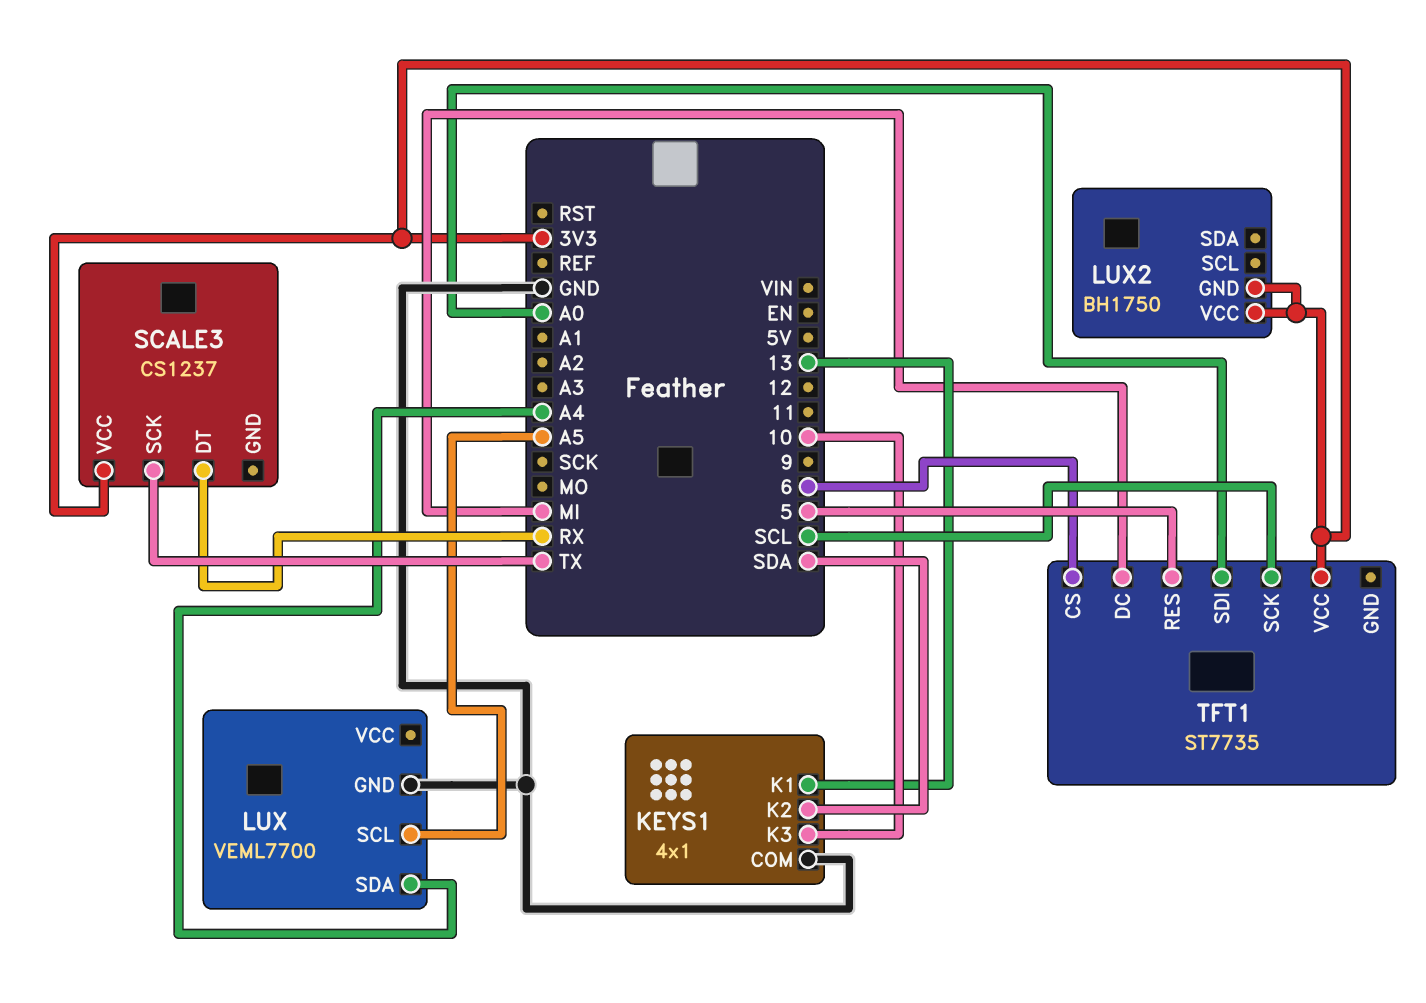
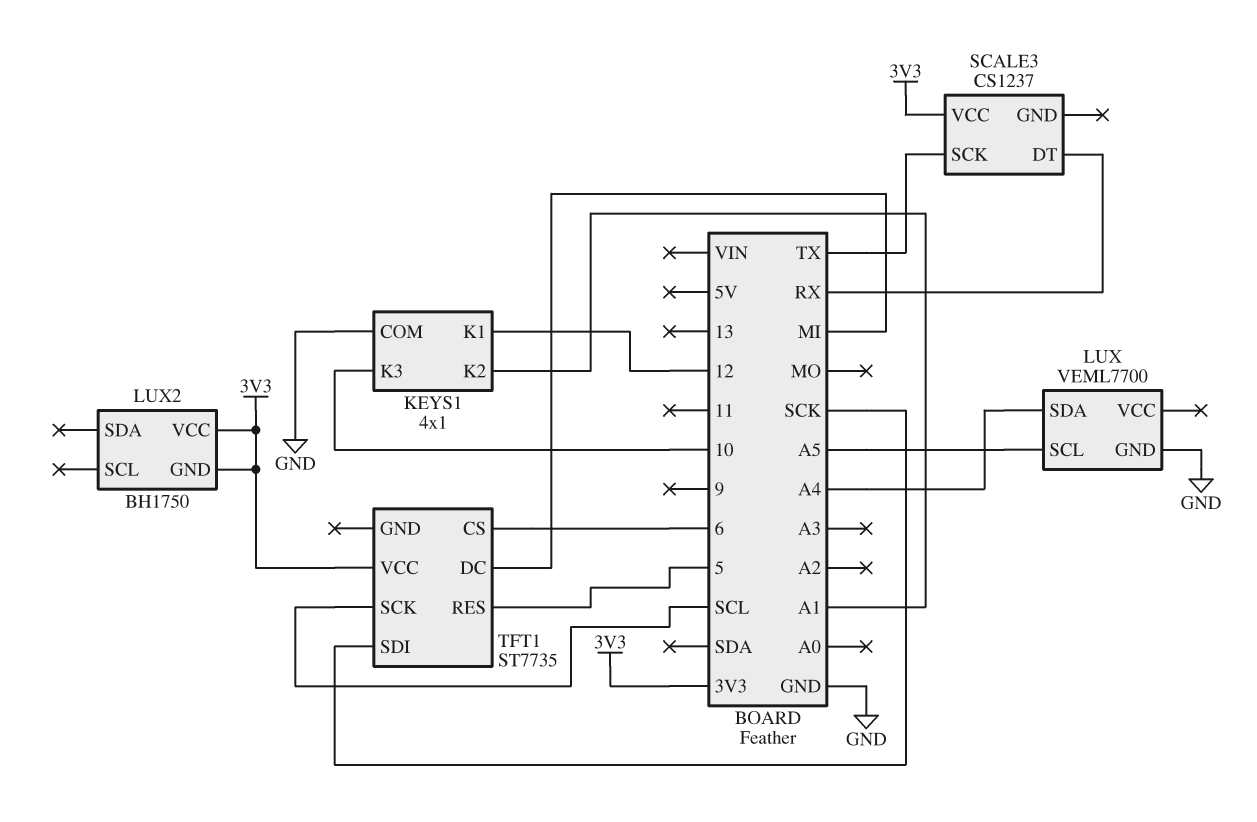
KEYS1 pin K1: 13 -> 12
KEYS1 pin K2: SDA -> A1
TFT1 pin SDI: A0 -> SCK

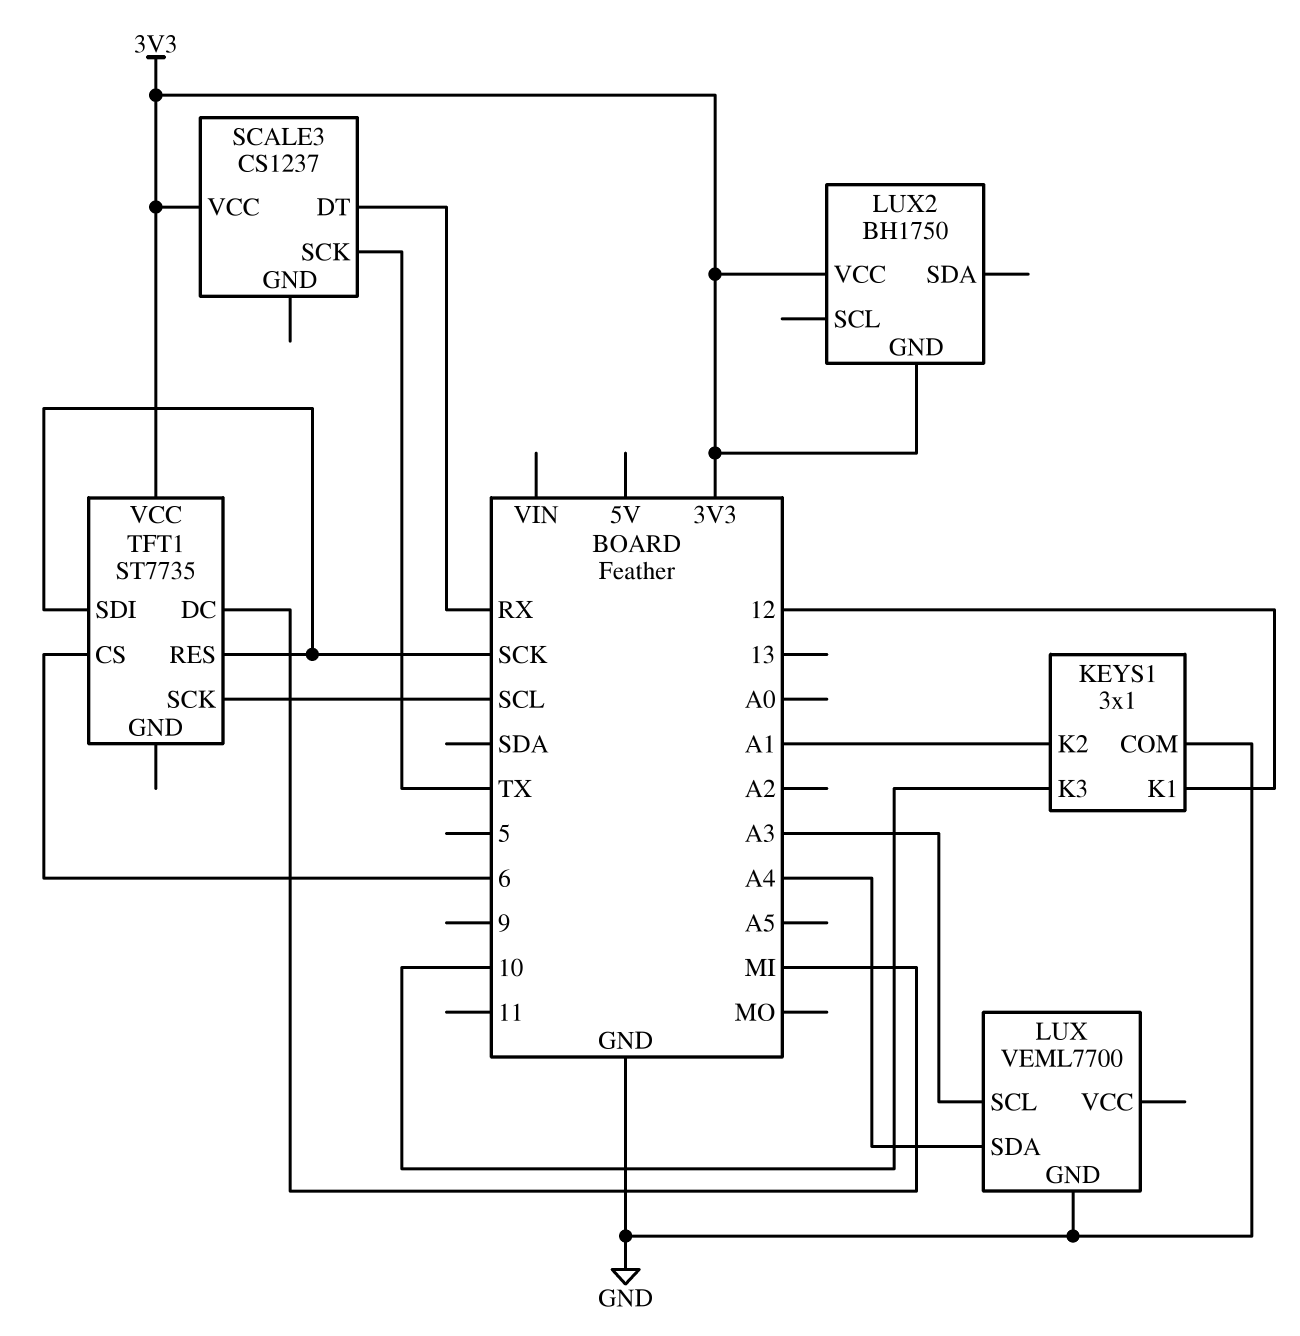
KEYS1: 4x1 -> 3x1
LUX pin SCL: A5 -> A3
TFT1 pin RES: 5 -> SCK

